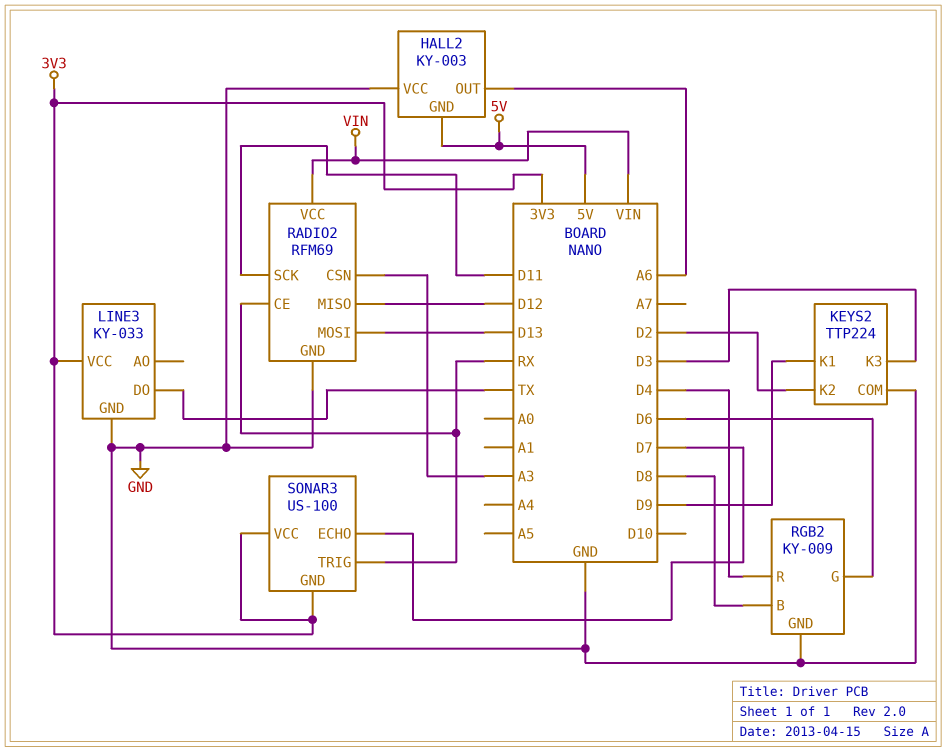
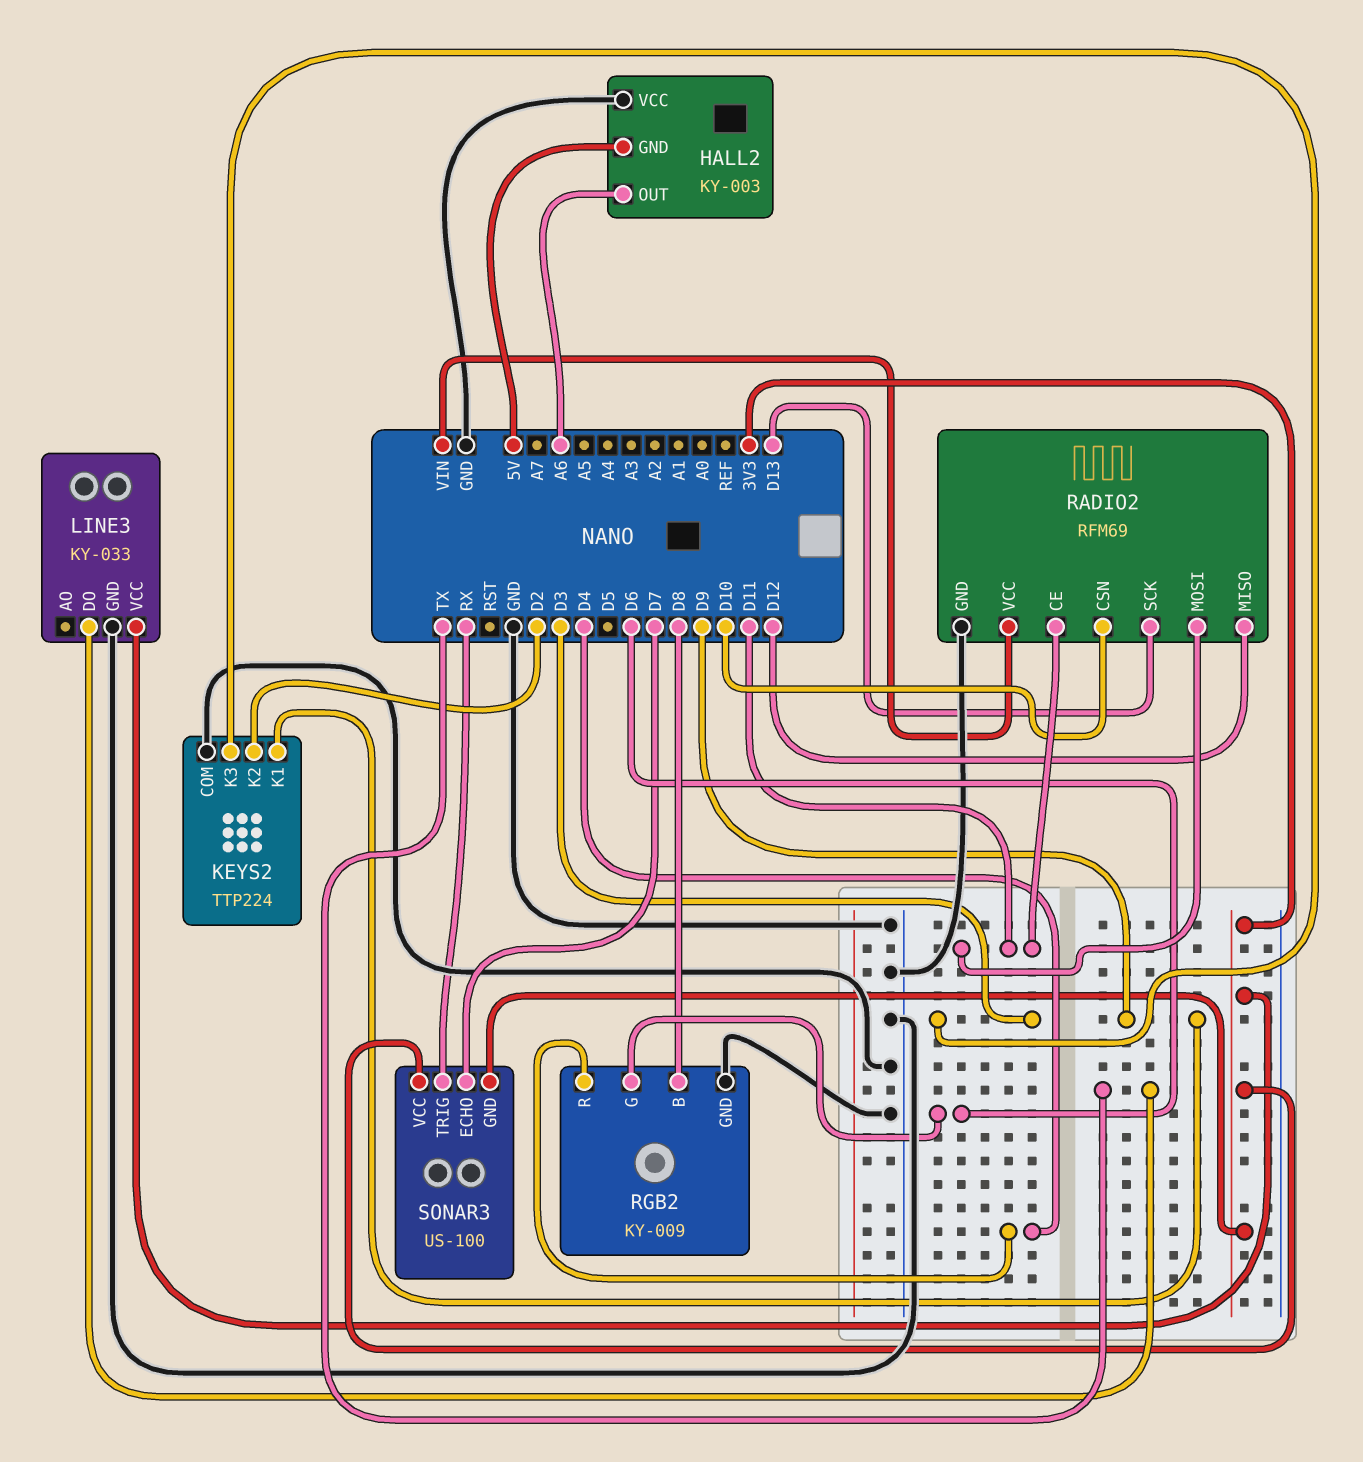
RADIO2 pin CE: RX -> D11
RADIO2 pin CSN: A3 -> D10
RADIO2 pin MOSI: D13 -> D11
RADIO2 pin SCK: D11 -> D13

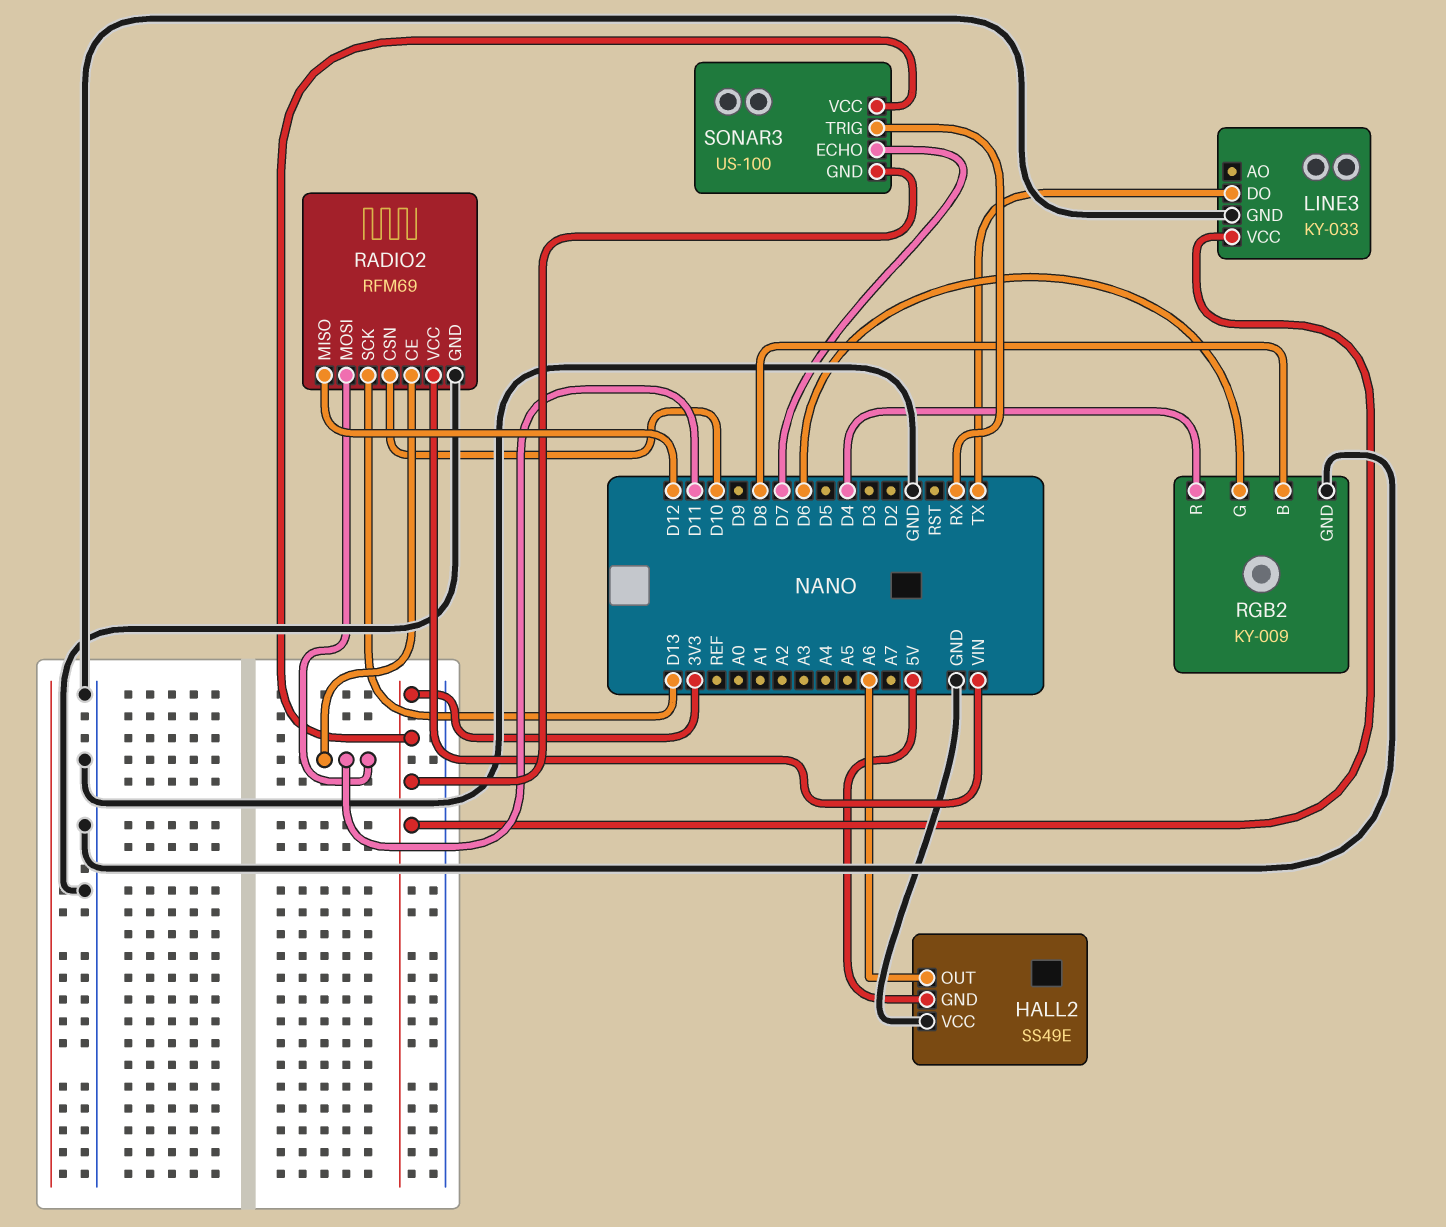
HALL2: KY-003 -> SS49E
KEYS2: TTP224 -> none
KEYS2 pin COM: GND -> none
KEYS2 pin K1: D9 -> none
KEYS2 pin K2: D2 -> none
KEYS2 pin K3: D3 -> none

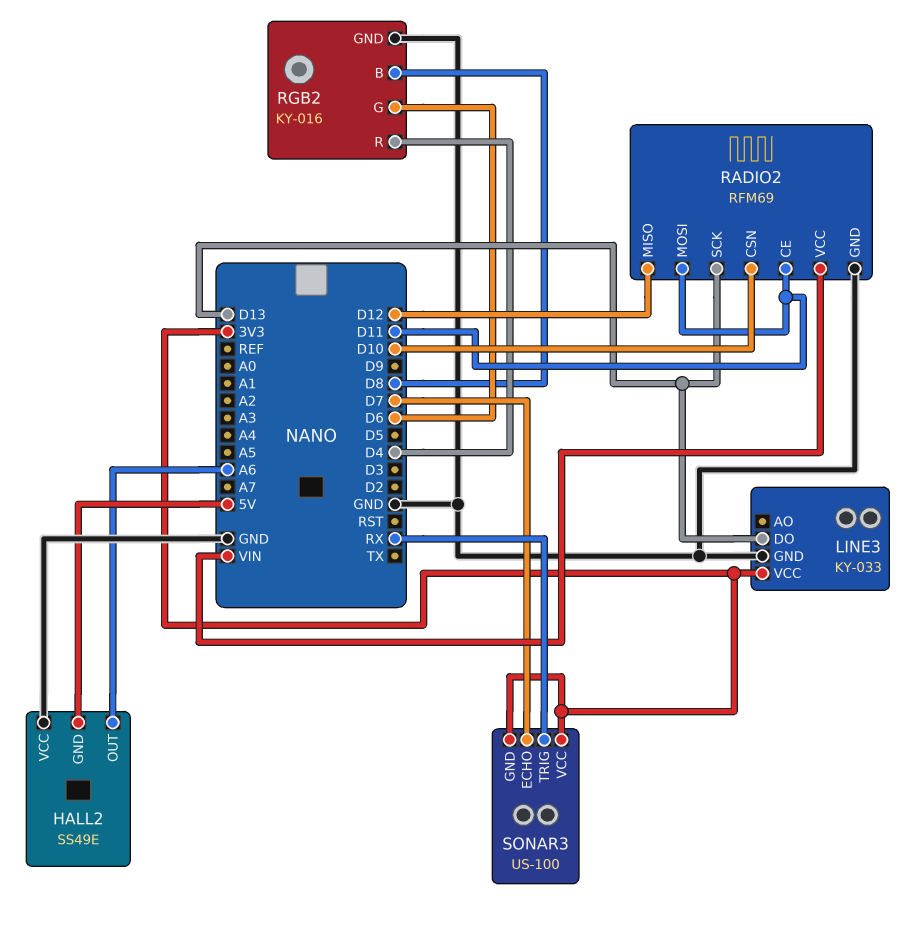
LINE3 pin DO: TX -> D13
RGB2: KY-009 -> KY-016

